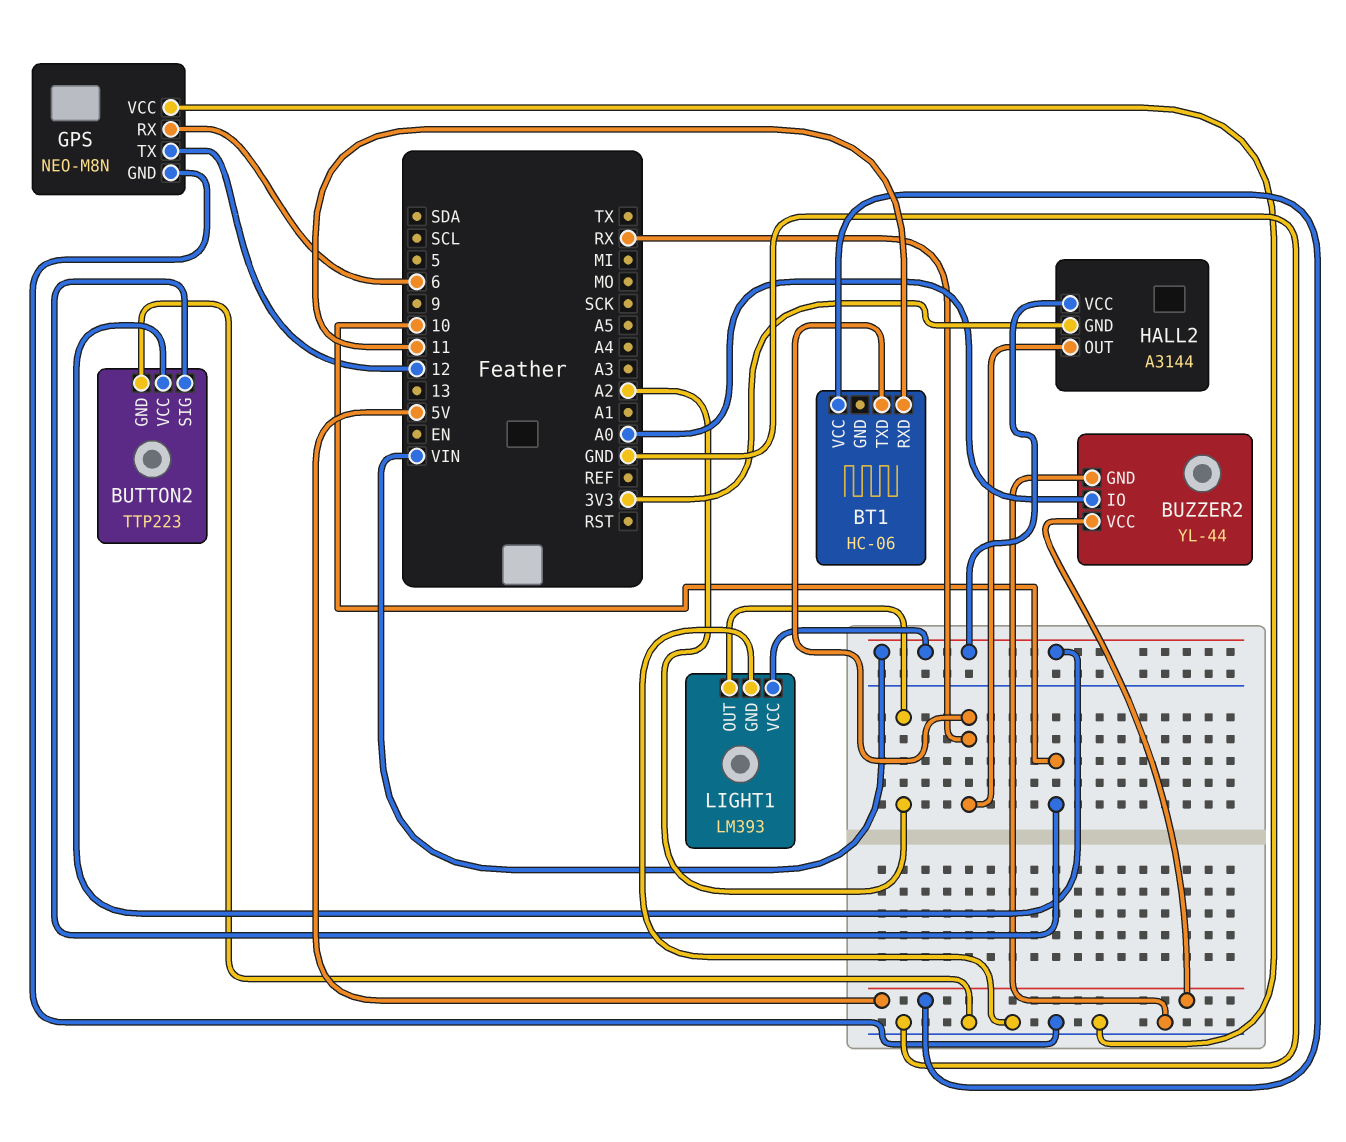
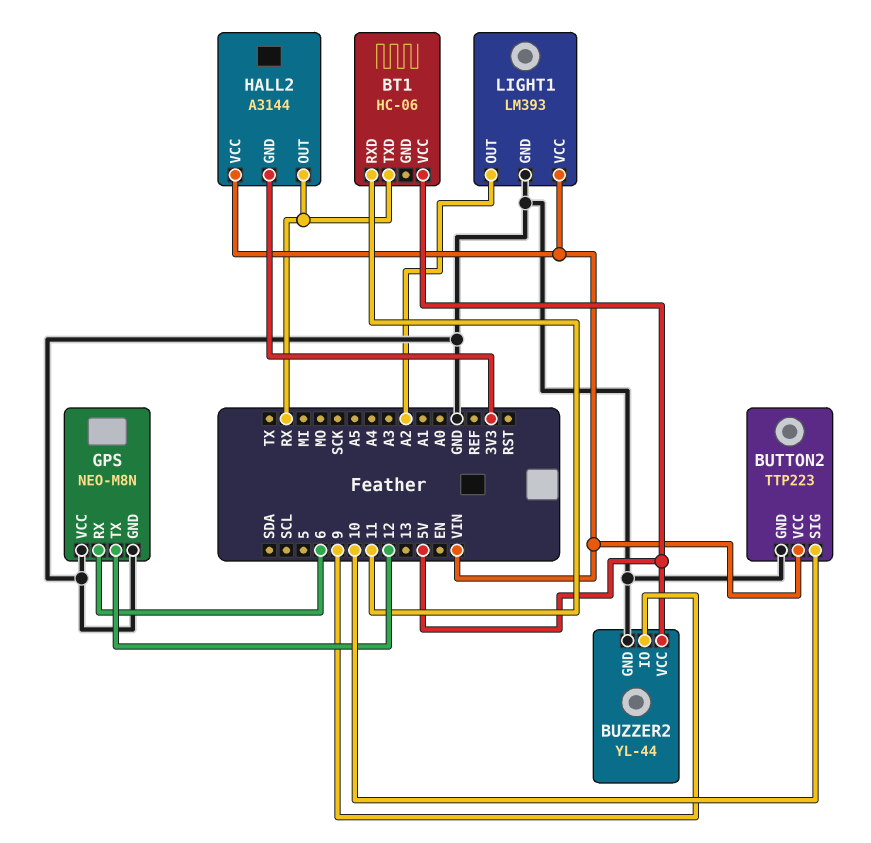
BUZZER2 pin IO: A0 -> 9

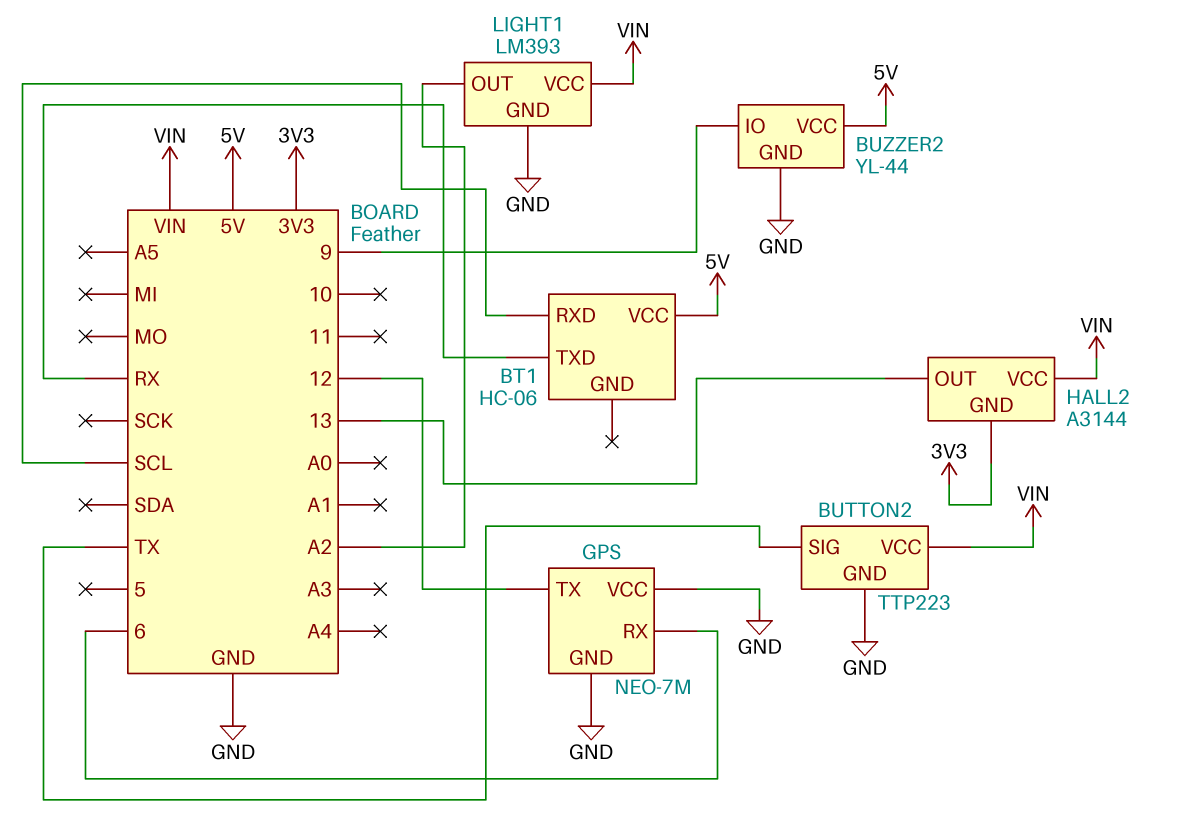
BT1 pin RXD: 11 -> SCL
BUTTON2 pin SIG: 10 -> TX
GPS: NEO-M8N -> NEO-7M
HALL2 pin OUT: RX -> 13

